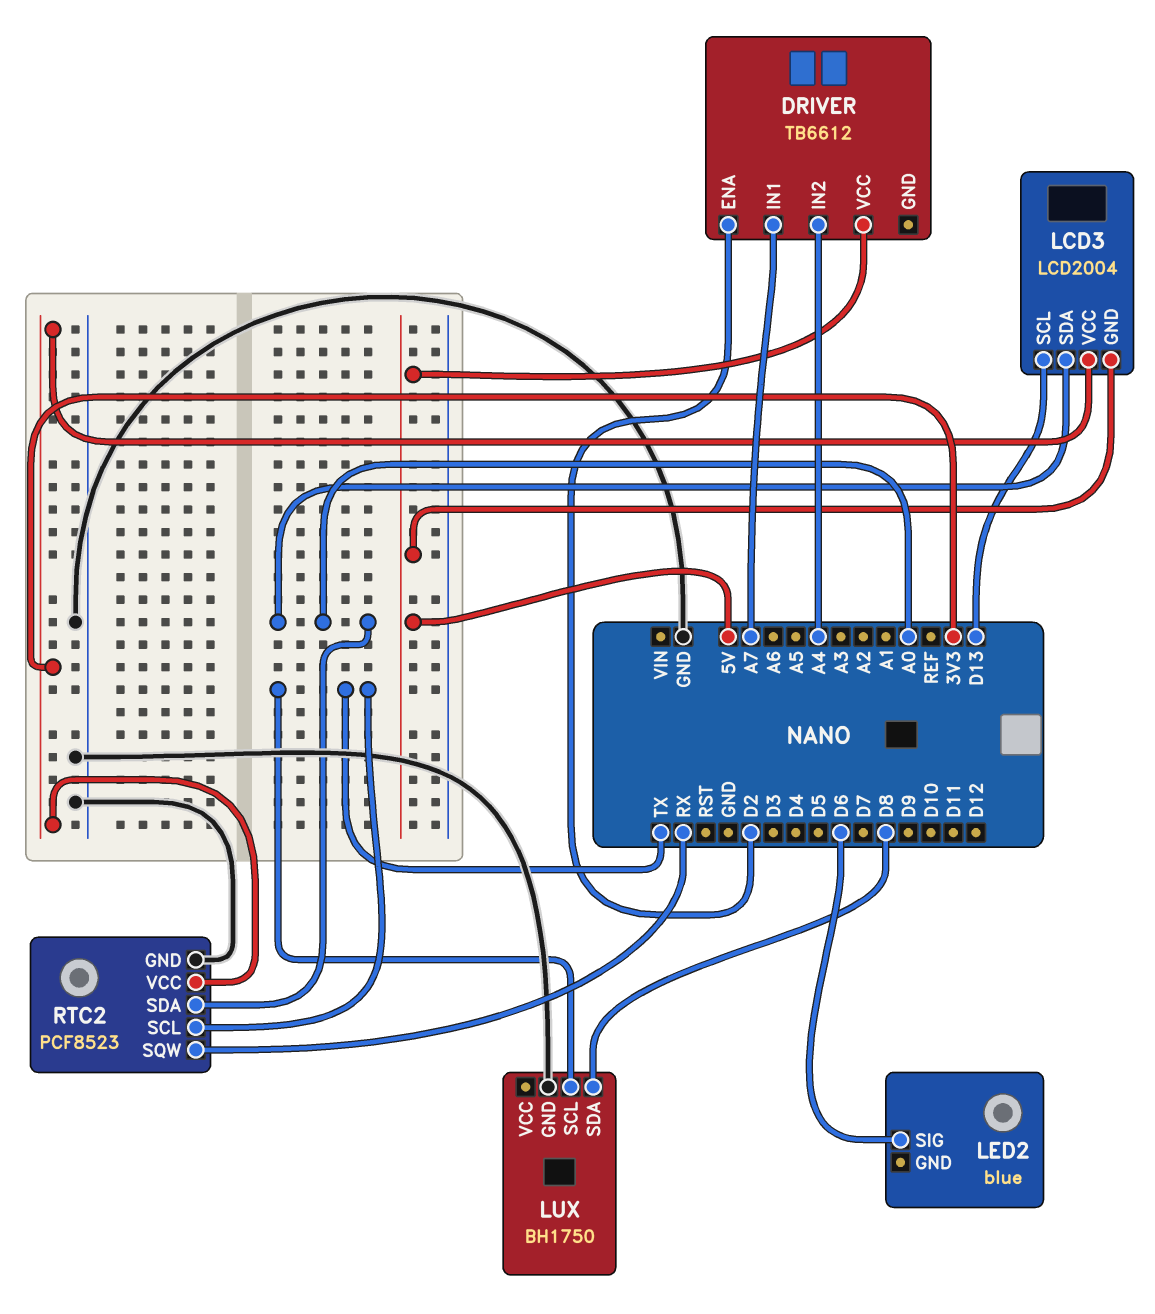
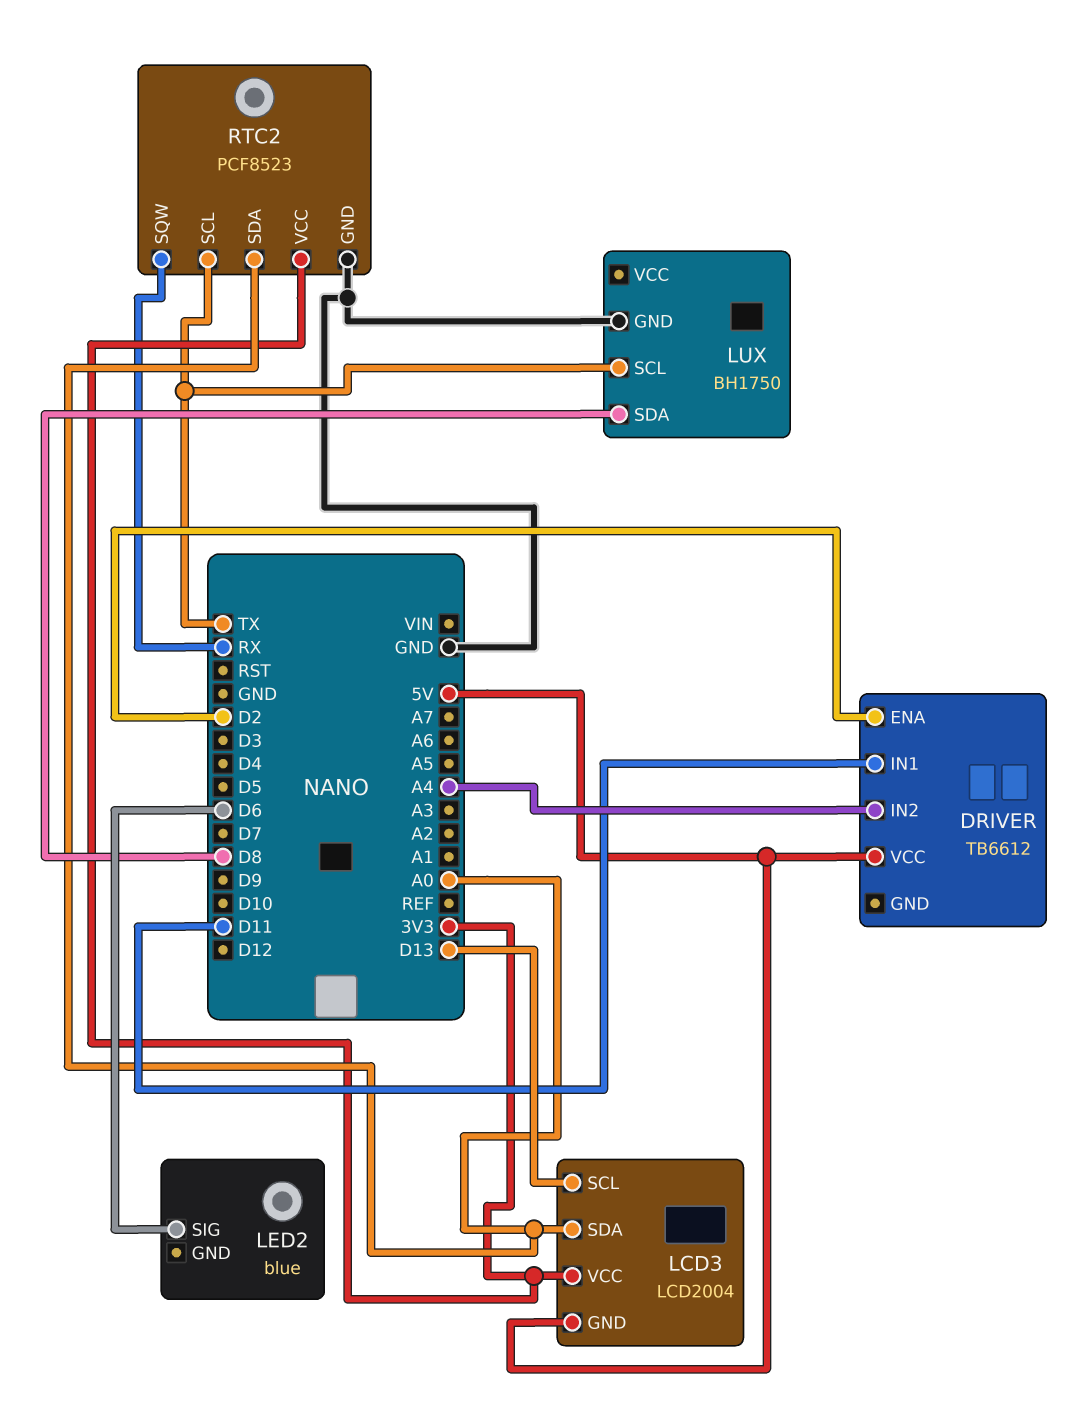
DRIVER pin IN1: A7 -> D11

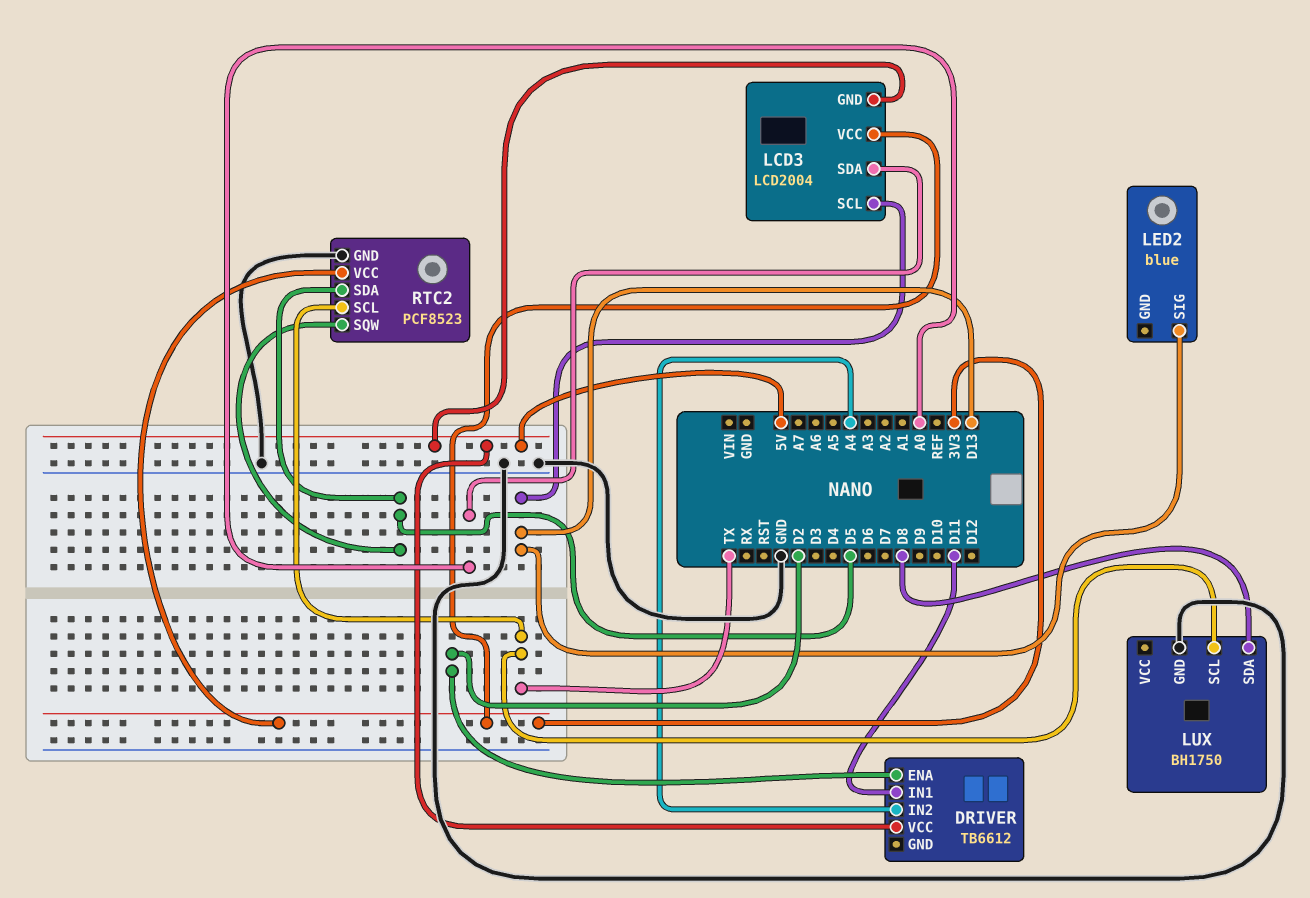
LED2 pin SIG: D6 -> D13
RTC2 pin SDA: A0 -> D5
RTC2 pin SQW: RX -> D5

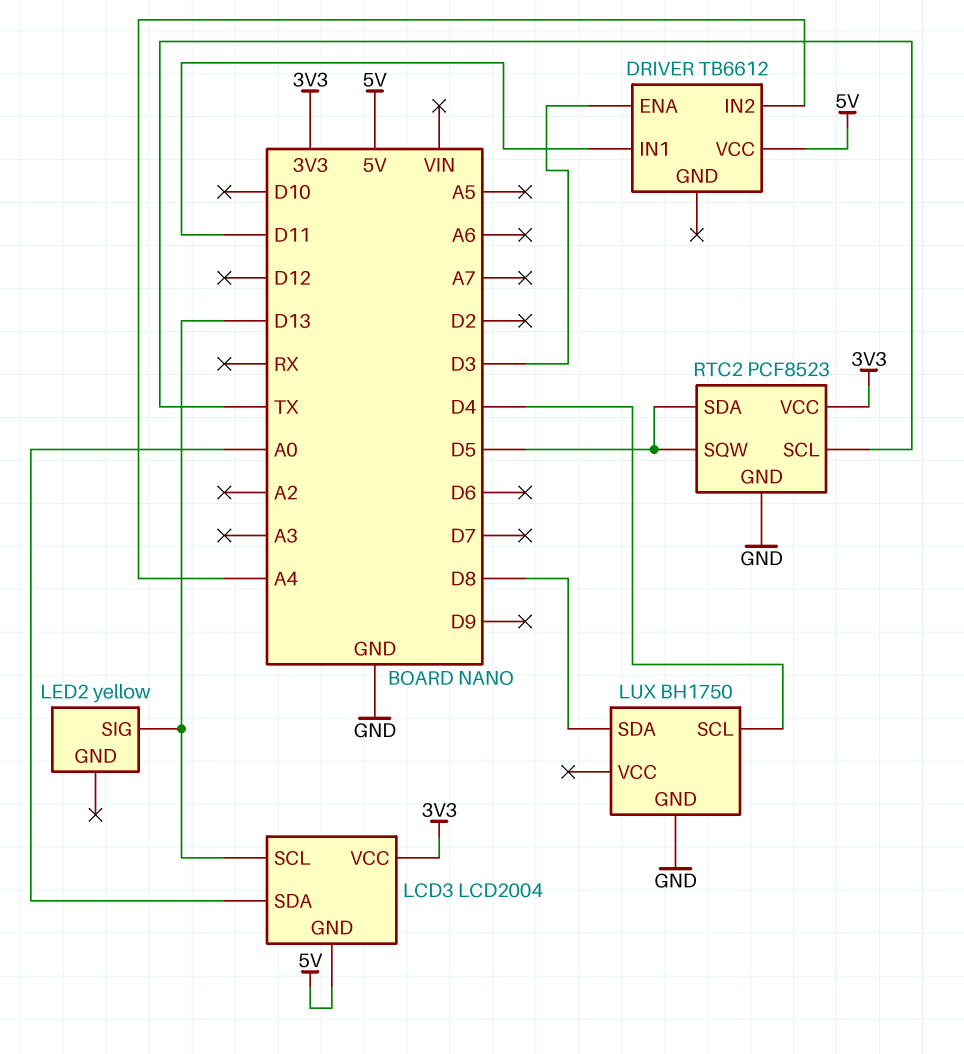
DRIVER pin ENA: D2 -> D3
LED2: blue -> yellow
LUX pin SCL: TX -> D4

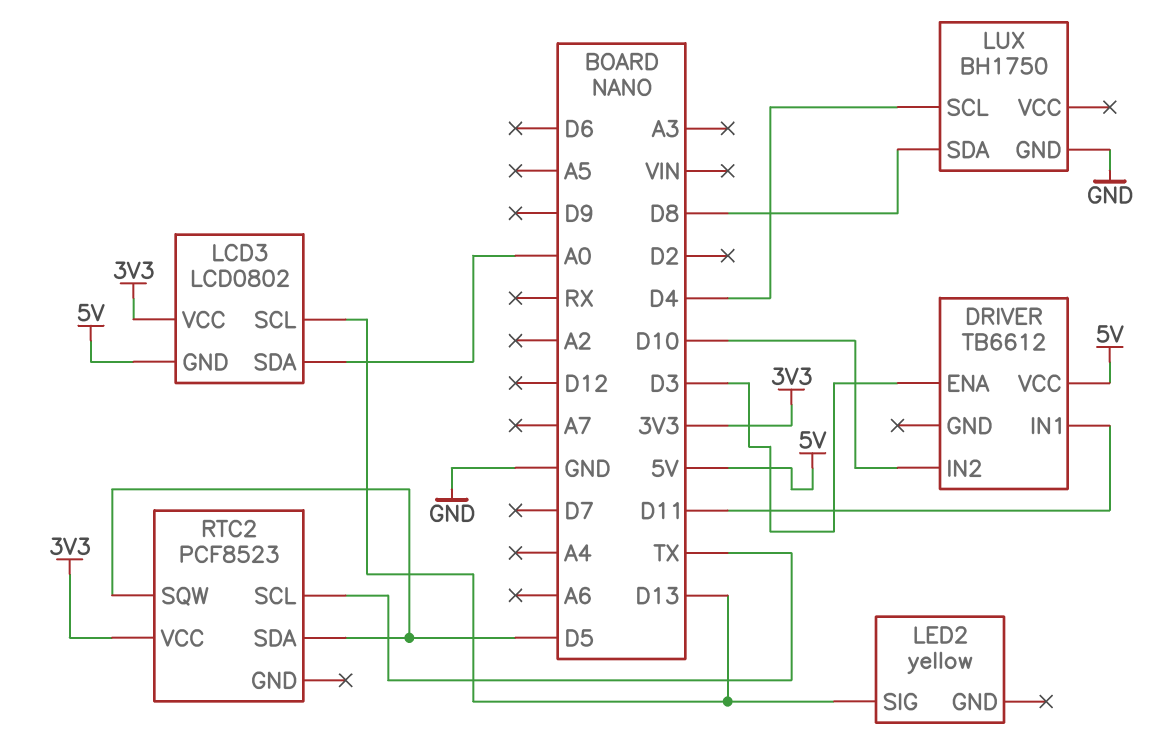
DRIVER pin IN2: A4 -> D10
LCD3: LCD2004 -> LCD0802
RTC2 pin GND: GND -> none

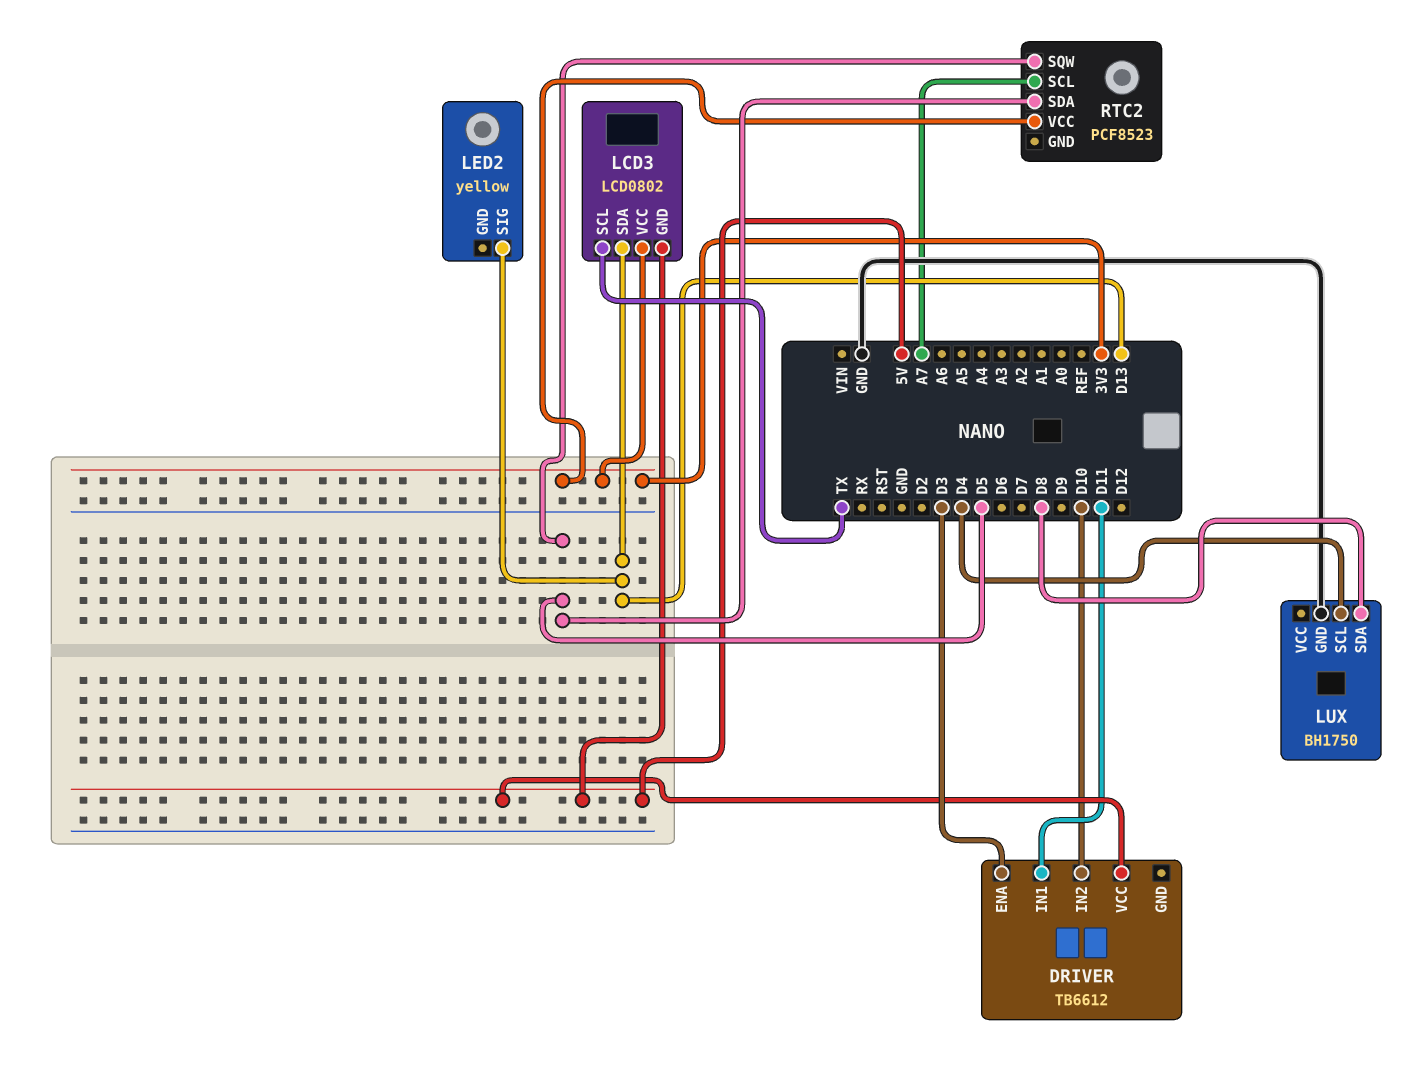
LCD3 pin SCL: D13 -> TX
LCD3 pin SDA: A0 -> D13
RTC2 pin SCL: TX -> A7

